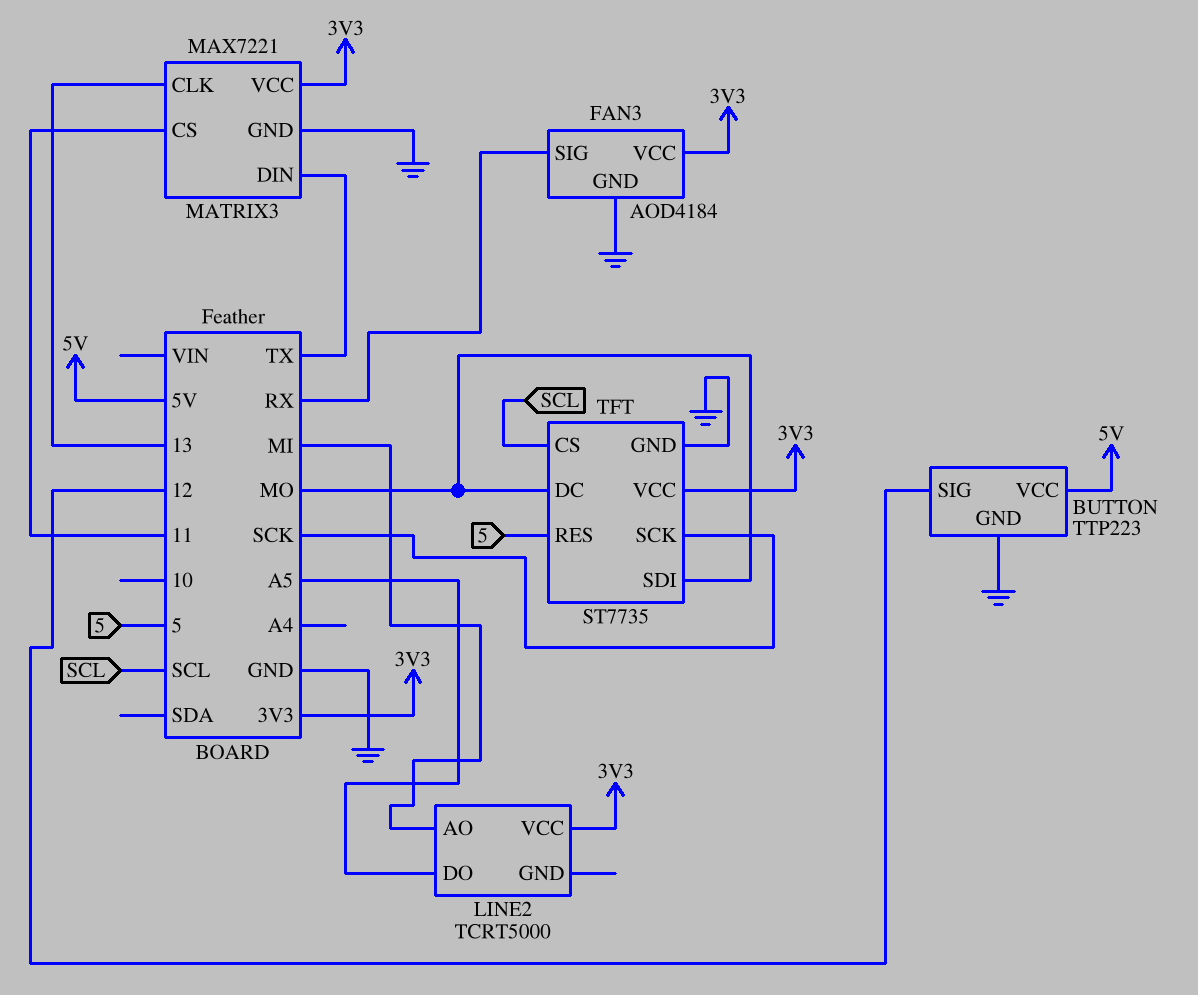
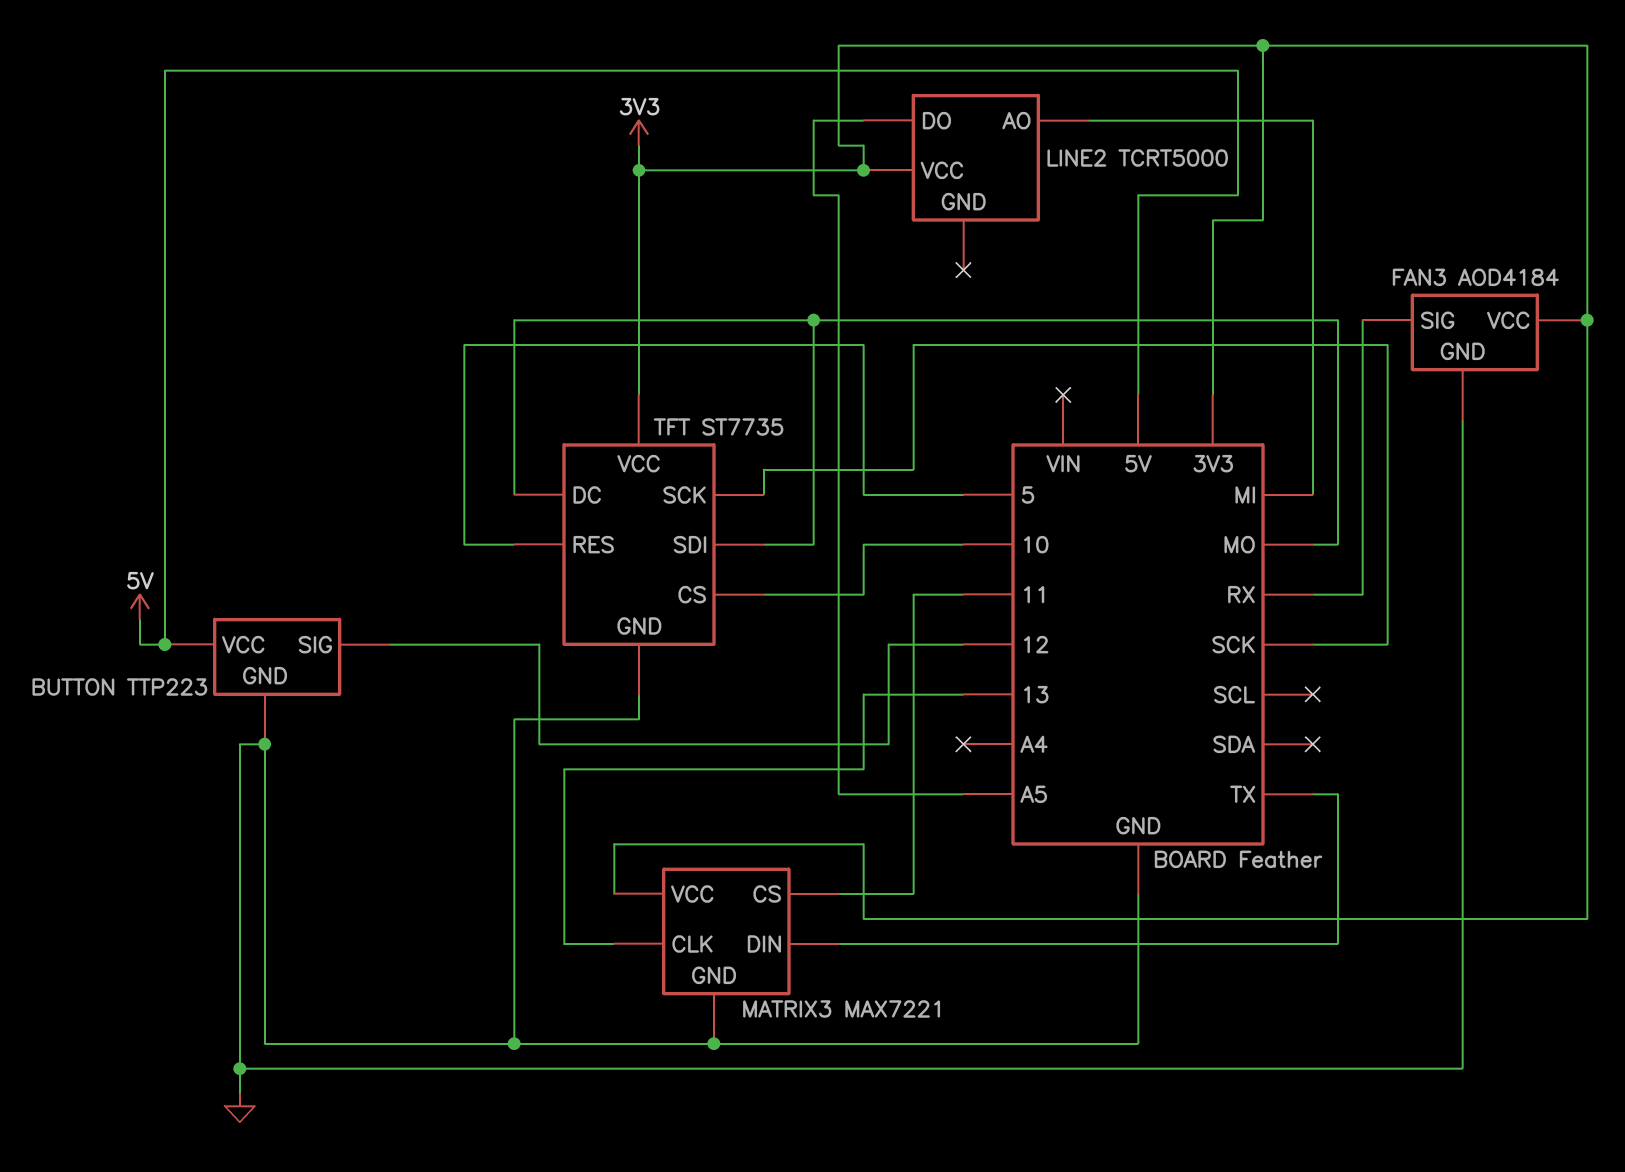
TFT pin CS: SCL -> 10

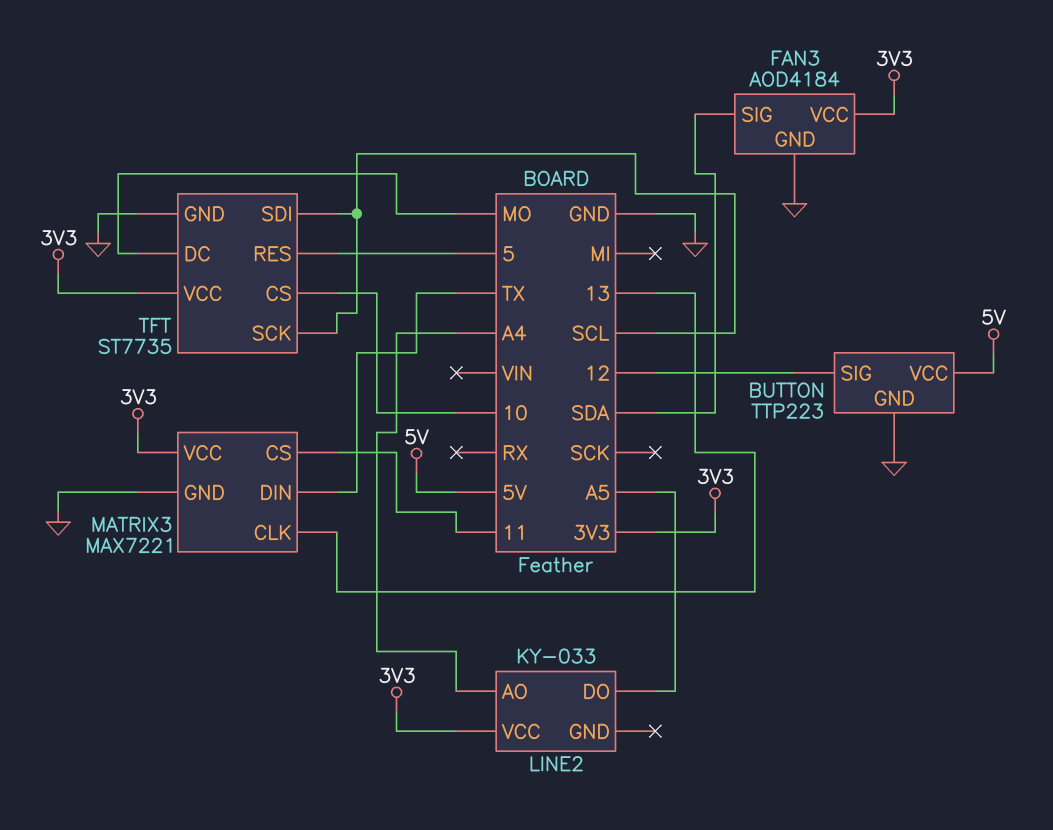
FAN3 pin SIG: RX -> SDA
LINE2: TCRT5000 -> KY-033
LINE2 pin AO: MI -> A4
TFT pin SCK: SCK -> SCL
TFT pin SDI: MO -> SCL

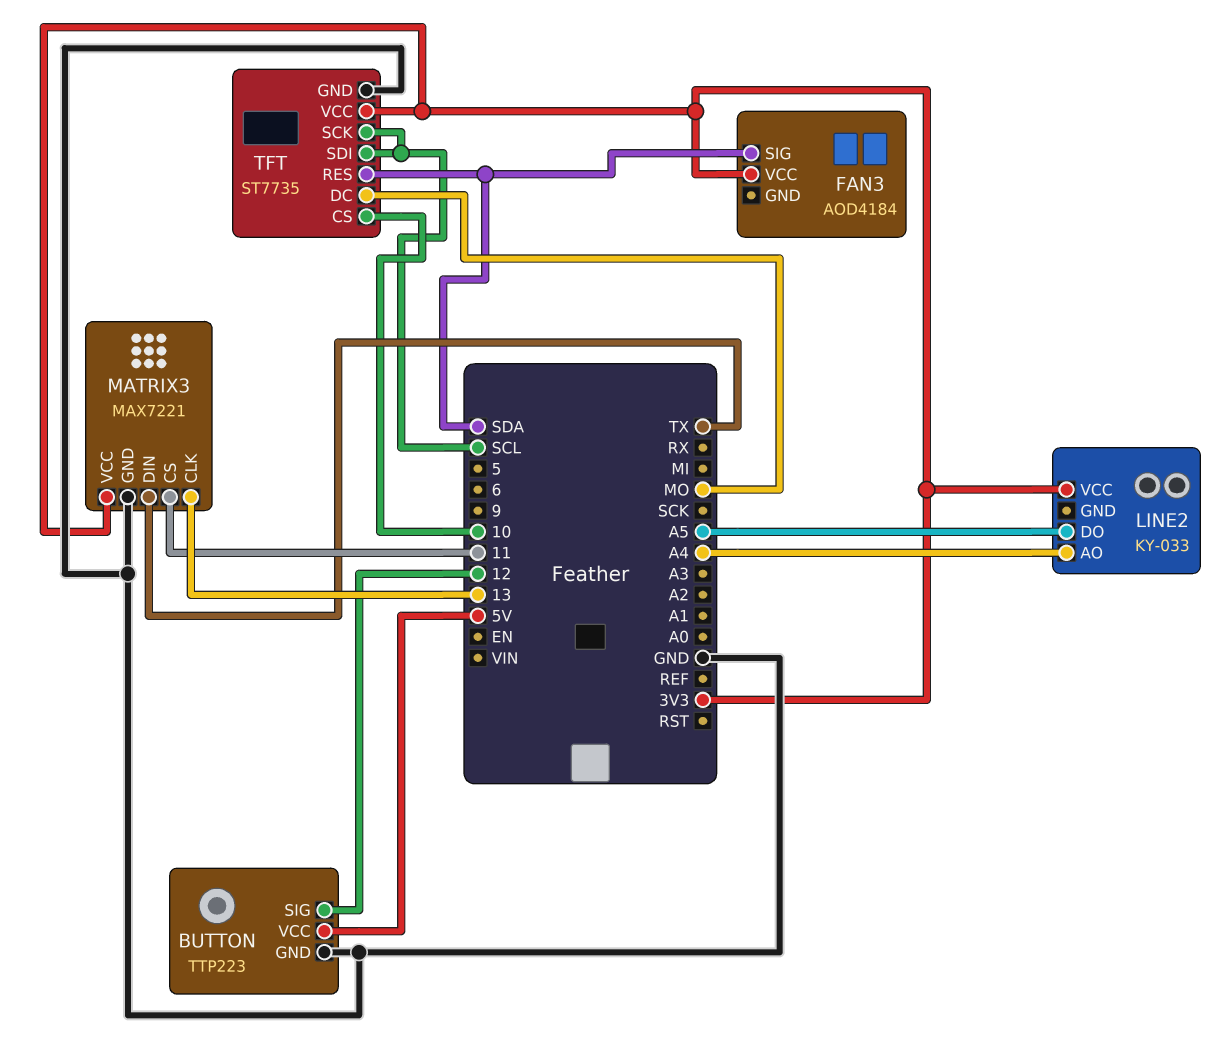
FAN3 pin GND: GND -> none
TFT pin RES: 5 -> SDA

